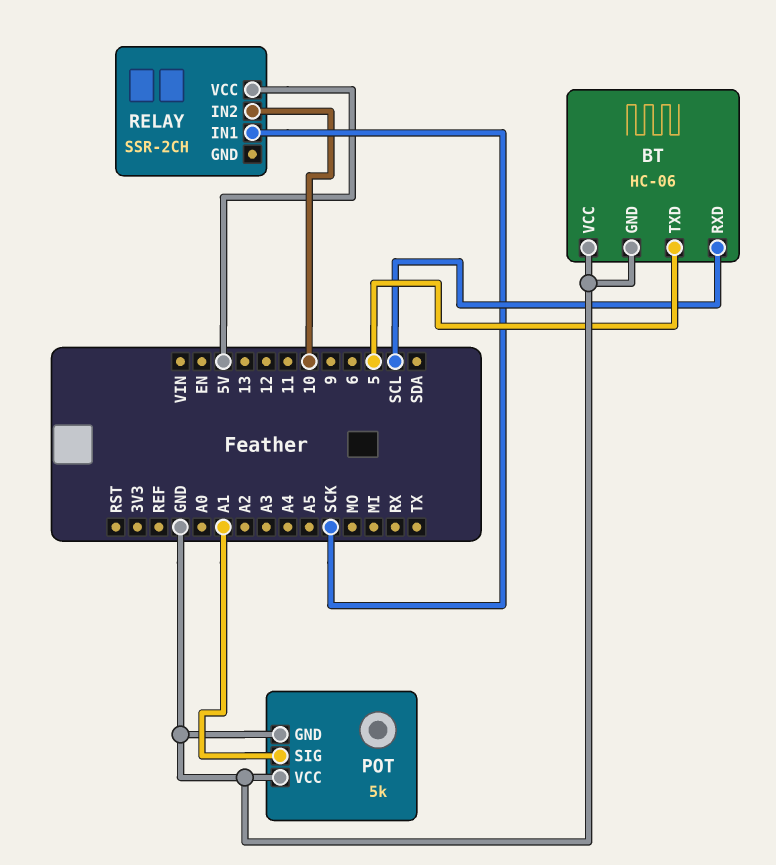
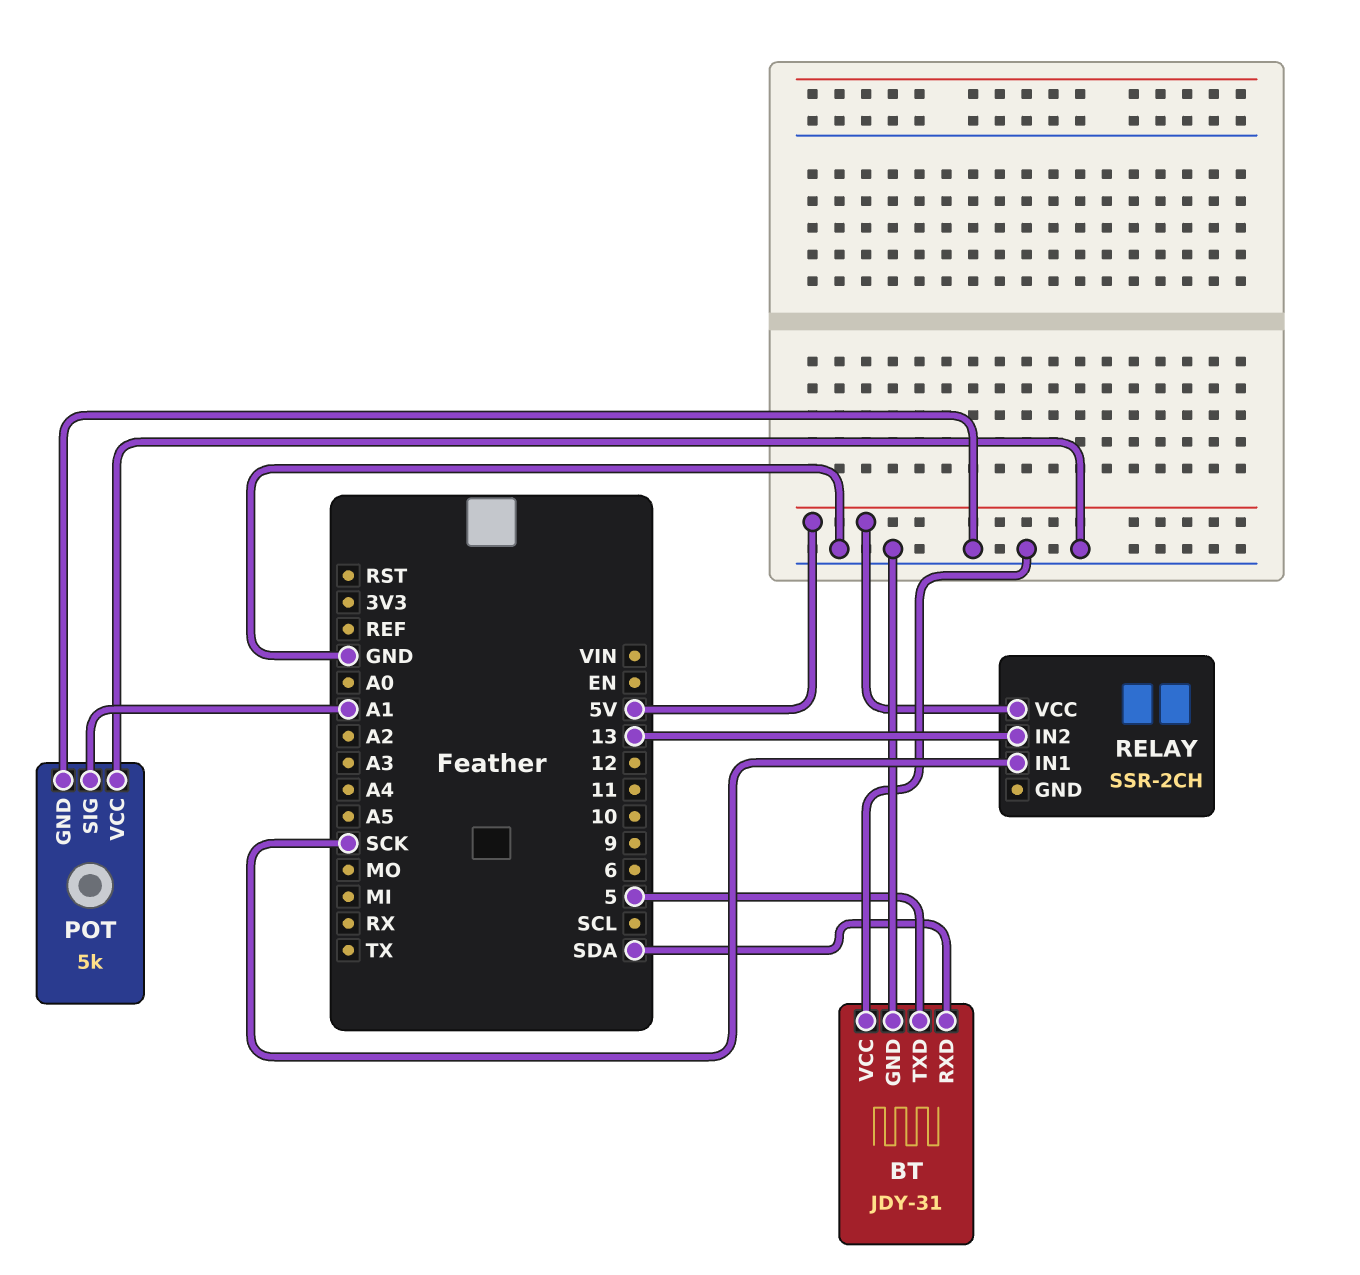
BT: HC-06 -> JDY-31
BT pin RXD: SCL -> SDA
RELAY pin IN2: 10 -> 13

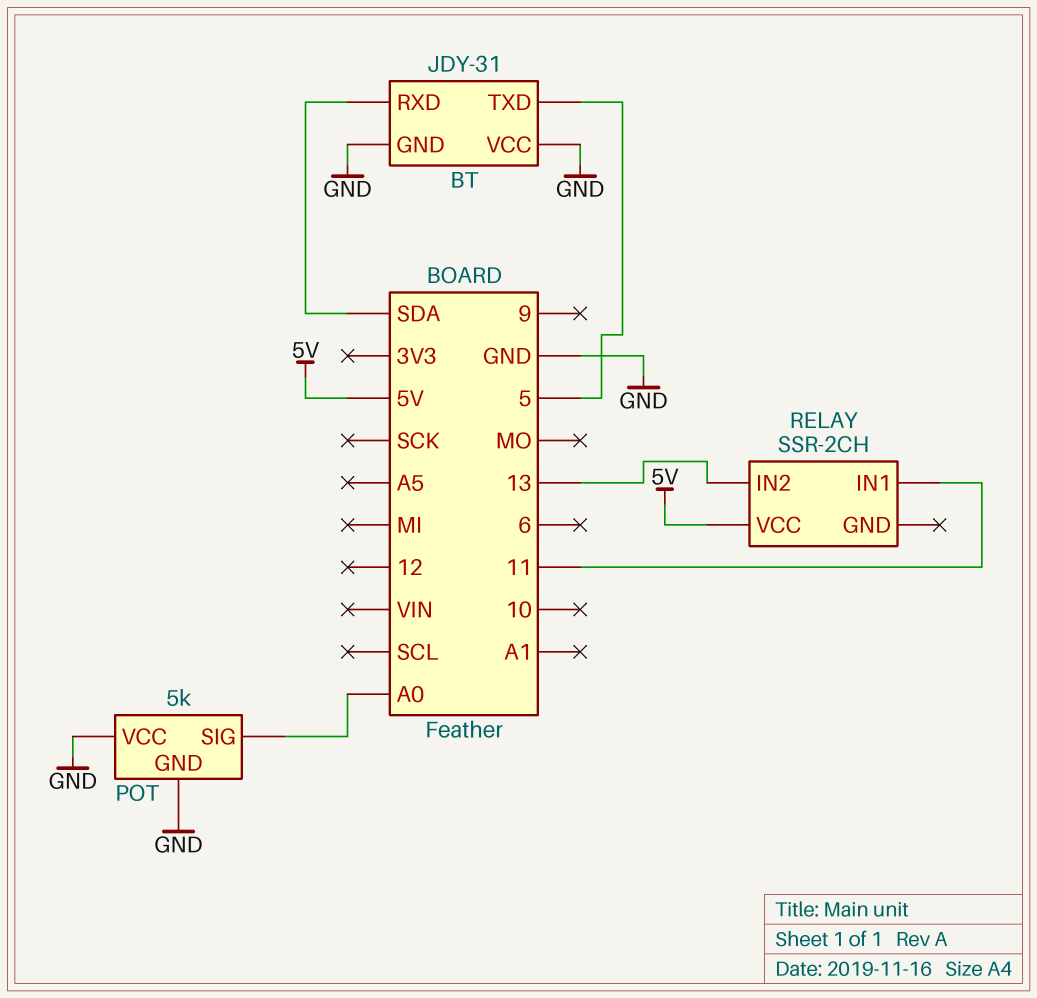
POT pin SIG: A1 -> A0
RELAY pin IN1: SCK -> 11

